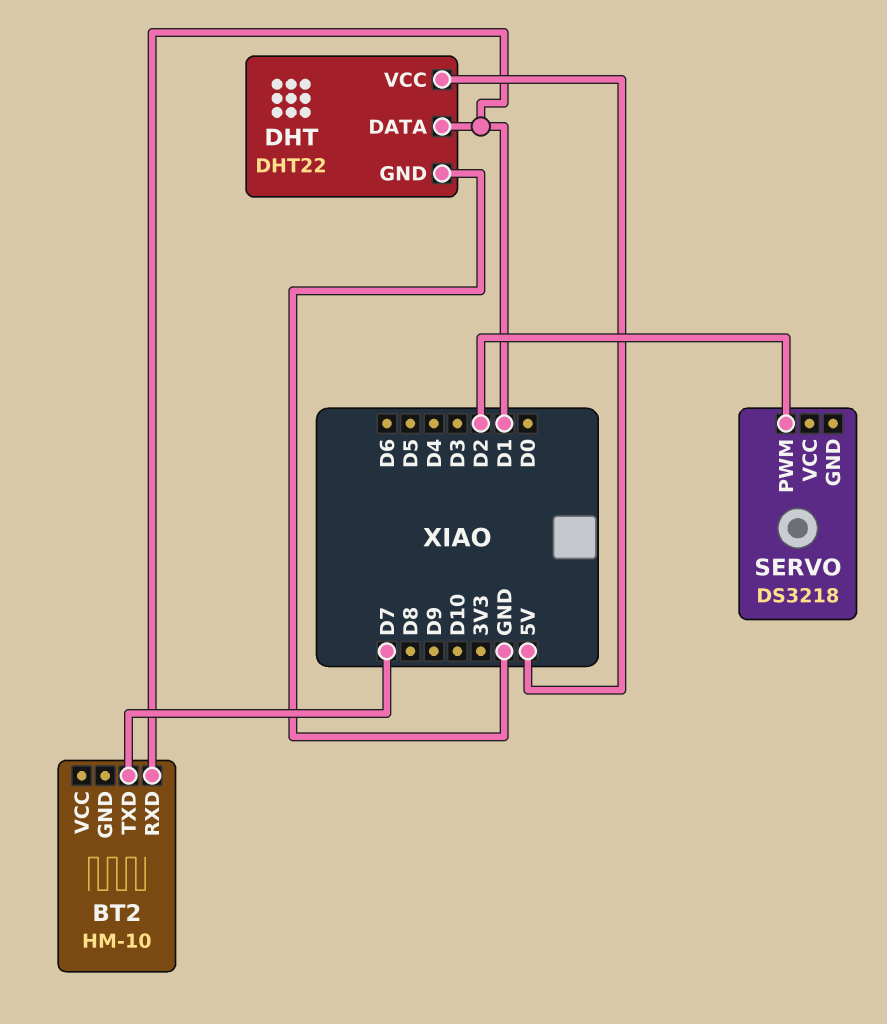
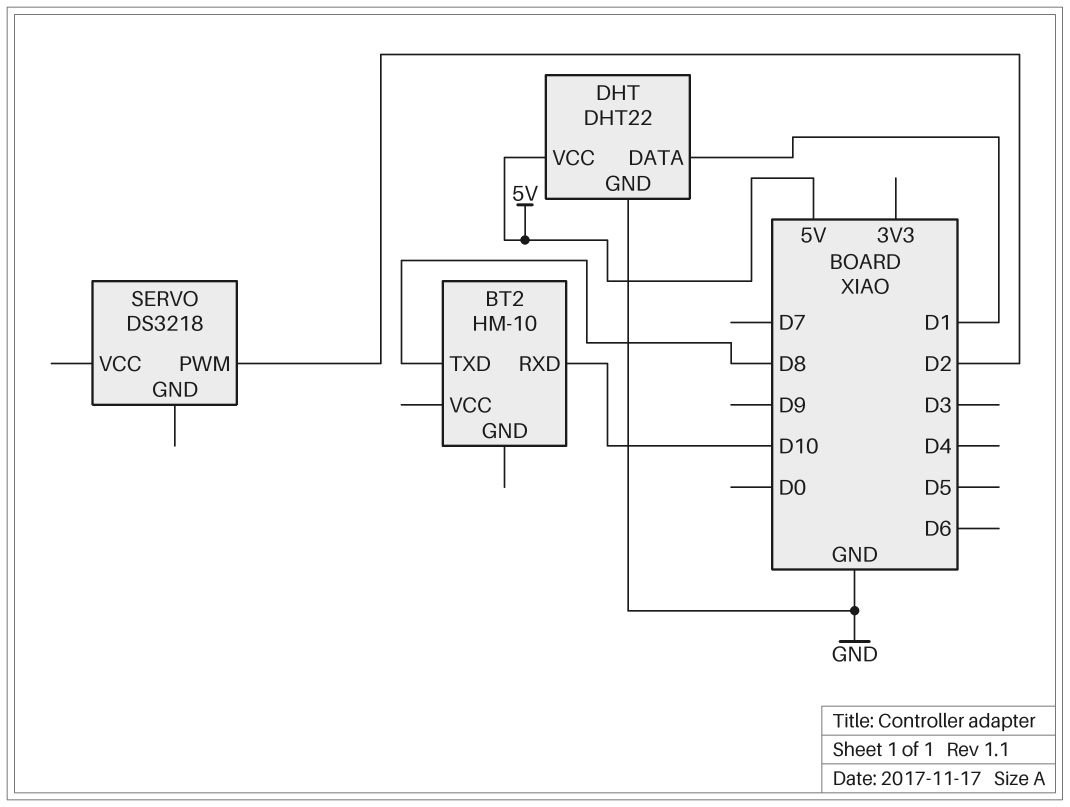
BT2 pin RXD: D1 -> D10
BT2 pin TXD: D7 -> D8

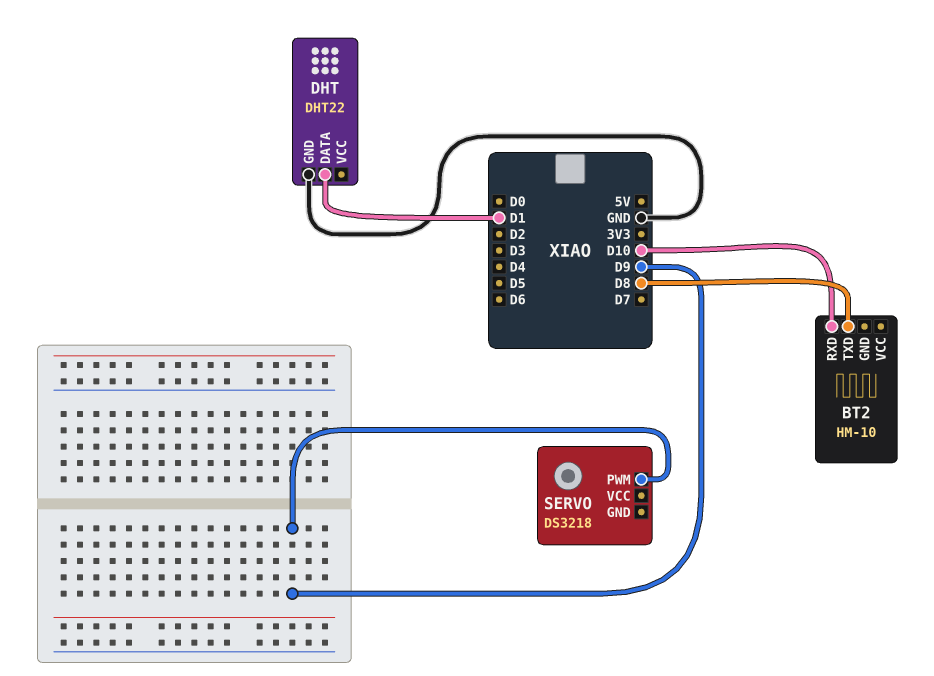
DHT pin VCC: 5V -> none
SERVO pin PWM: D2 -> D9

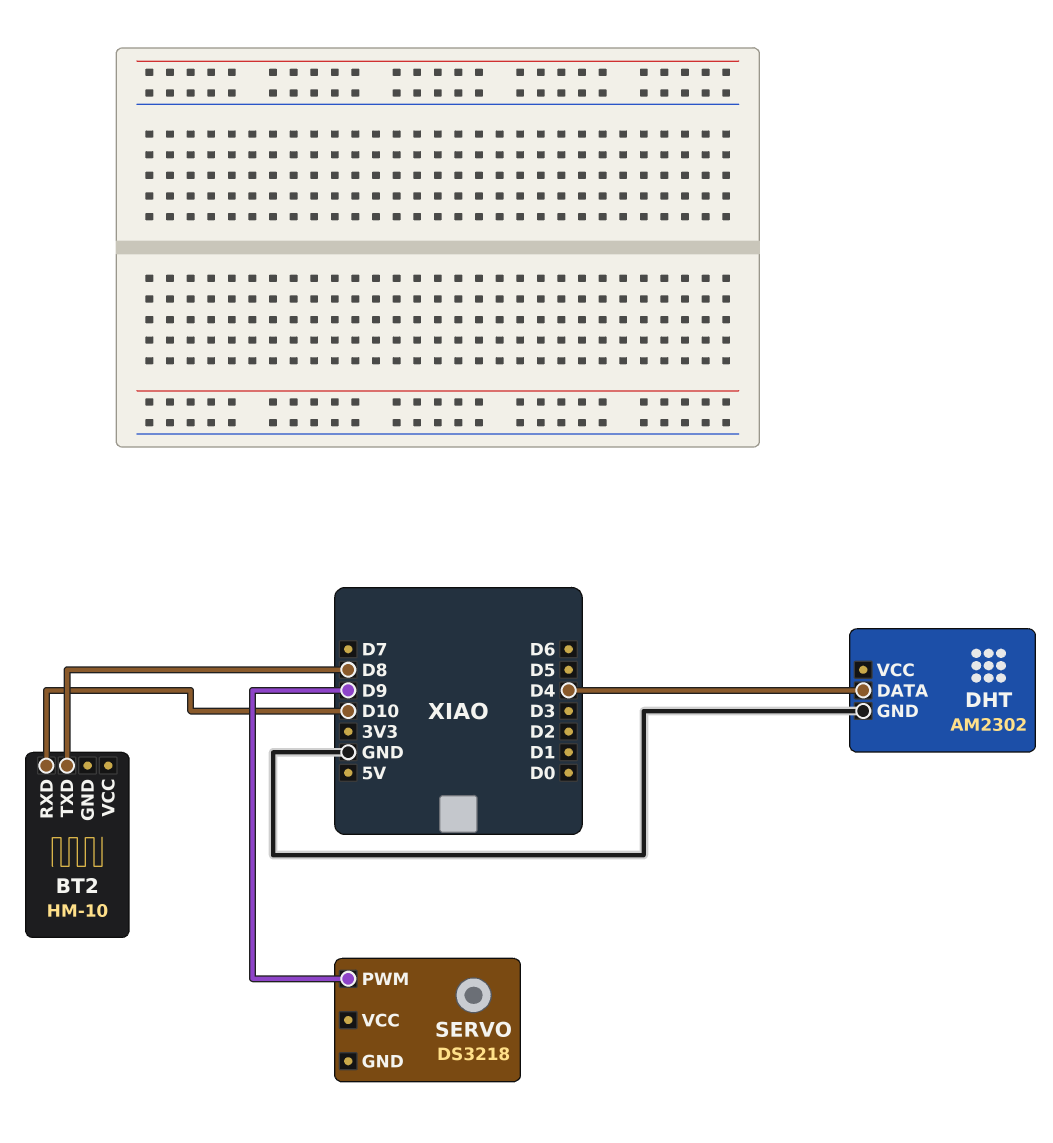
DHT: DHT22 -> AM2302
DHT pin DATA: D1 -> D4

